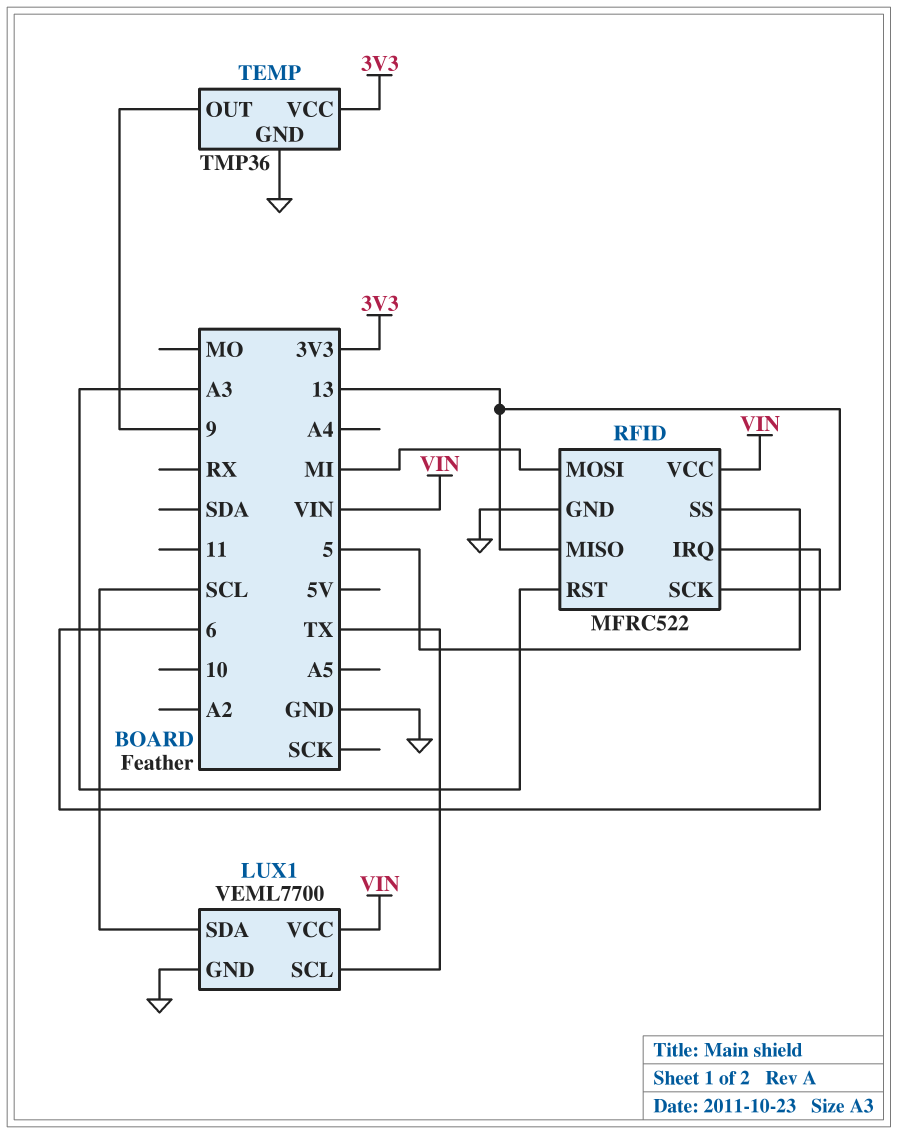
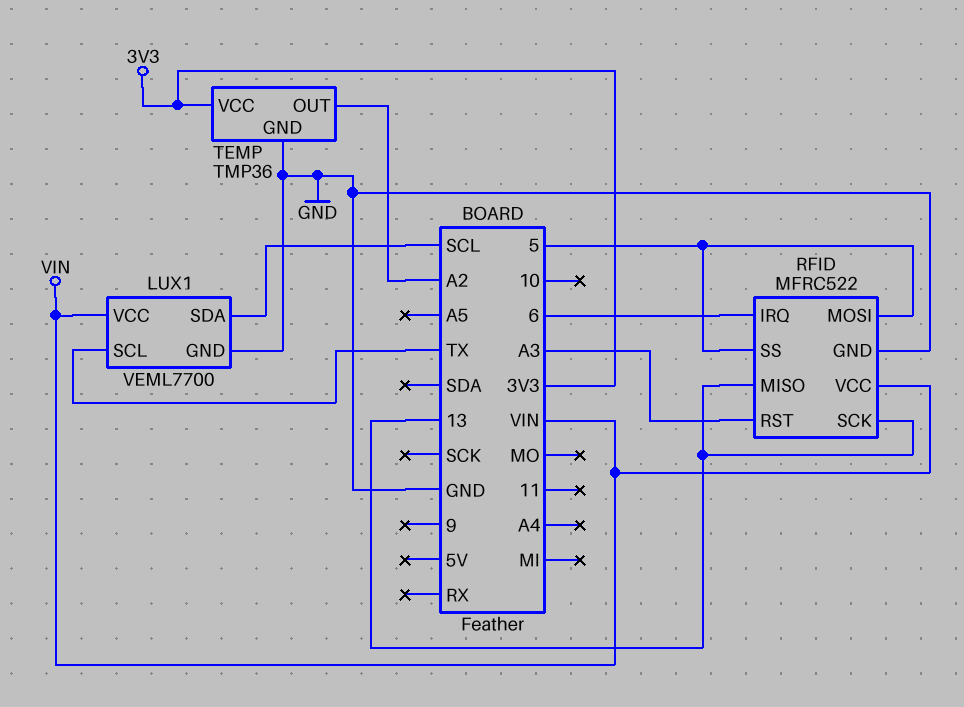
RFID pin MOSI: MI -> 5
TEMP pin OUT: 9 -> A2

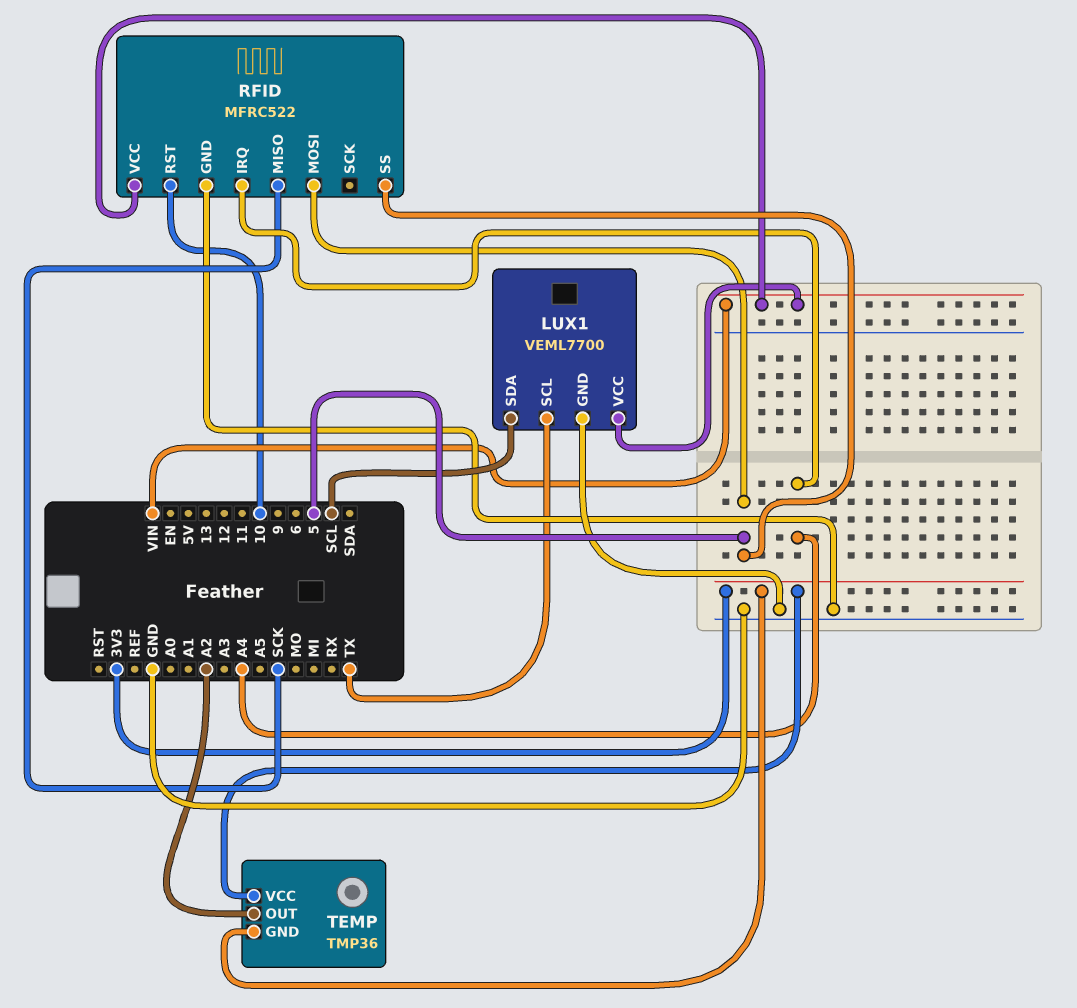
RFID pin IRQ: 6 -> A4
RFID pin MISO: 13 -> SCK
RFID pin RST: A3 -> 10
RFID pin SCK: 13 -> none
TEMP pin GND: GND -> 3V3

